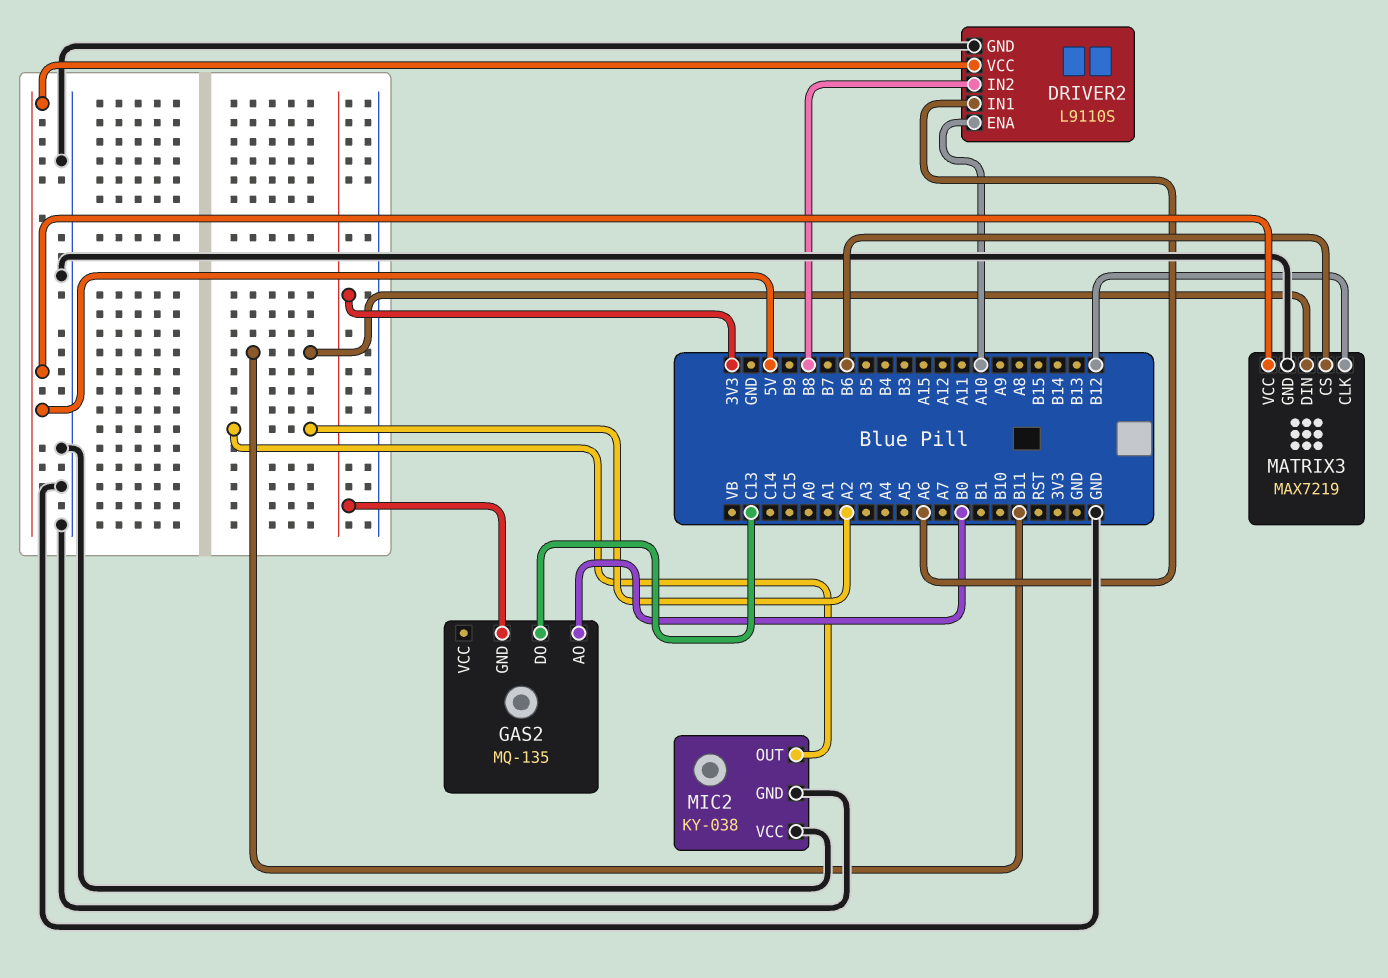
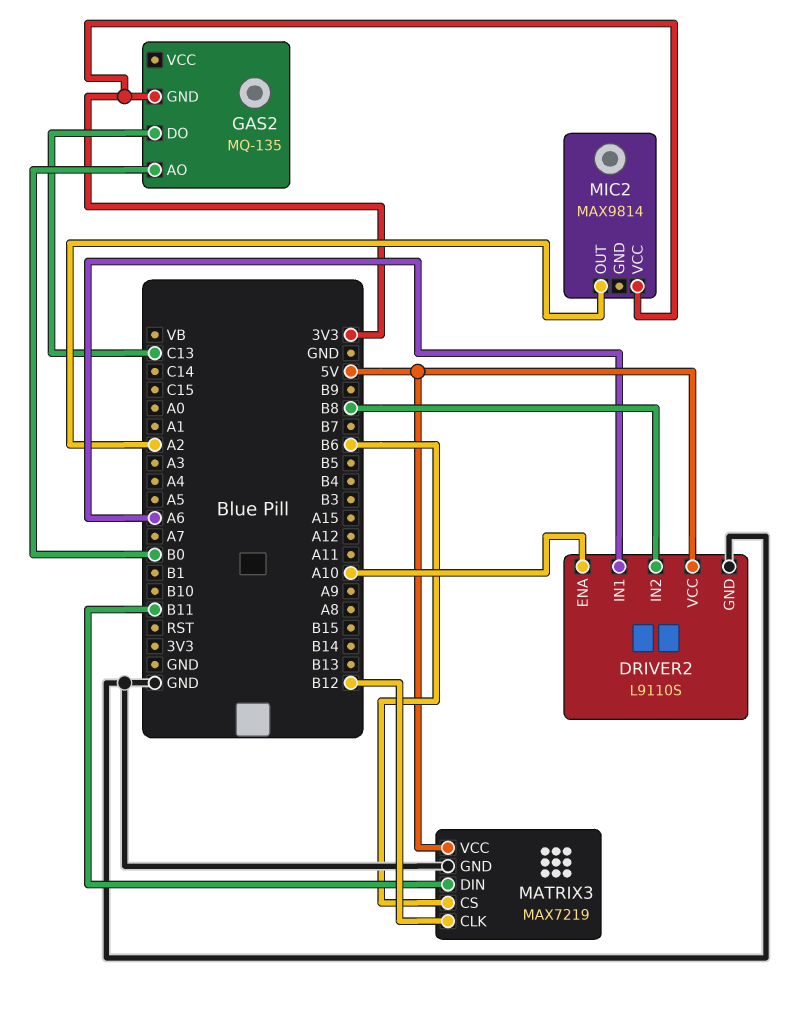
MIC2: KY-038 -> MAX9814
MIC2 pin GND: GND -> none
MIC2 pin VCC: GND -> 3V3

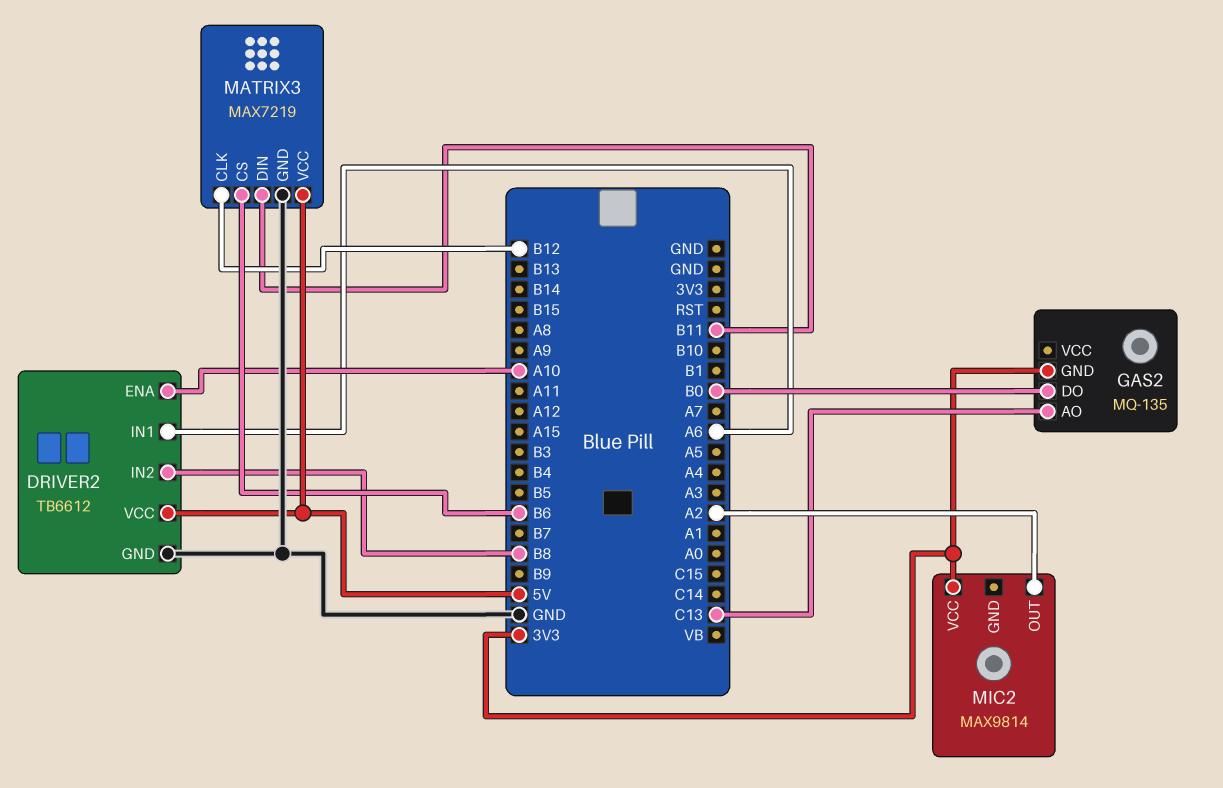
DRIVER2: L9110S -> TB6612
GAS2 pin AO: B0 -> C13
GAS2 pin DO: C13 -> B0

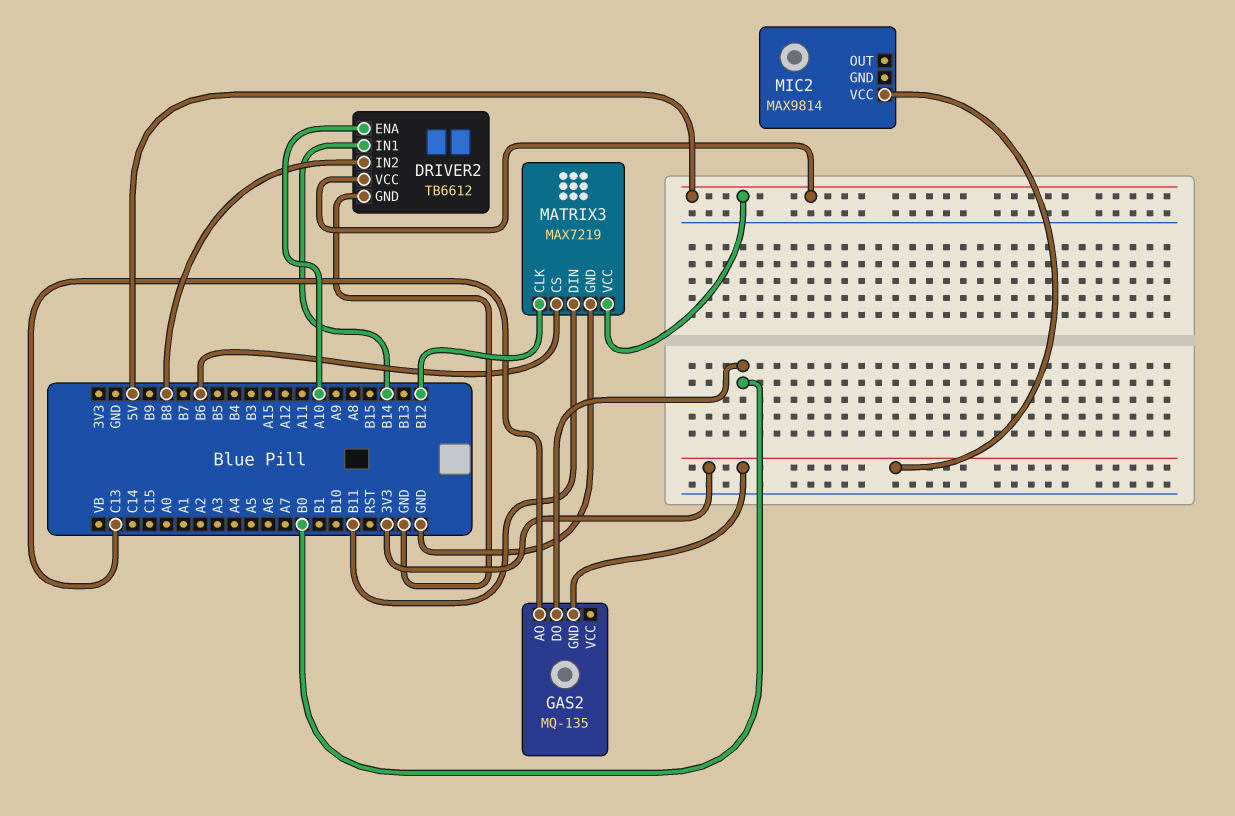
DRIVER2 pin IN1: A6 -> B14
MIC2 pin OUT: A2 -> none

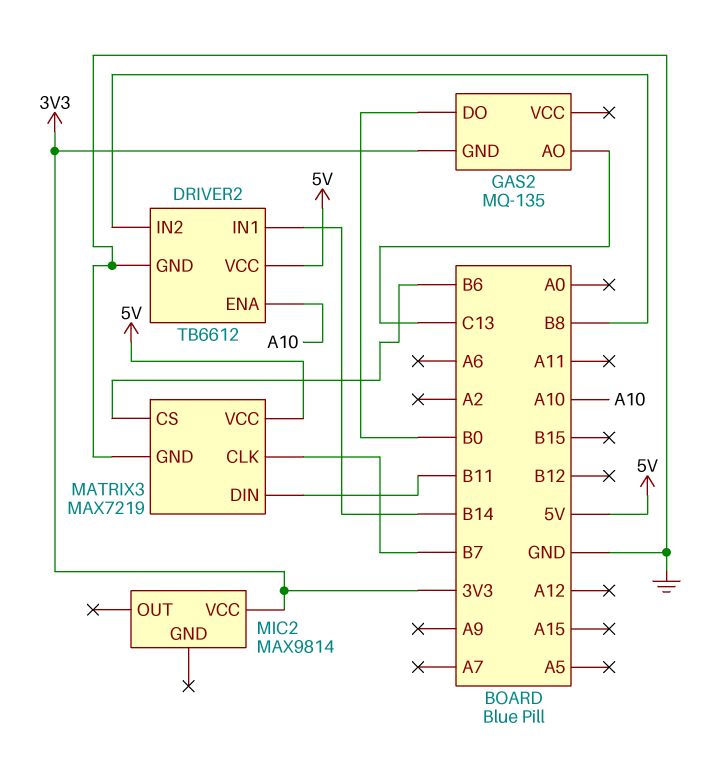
MATRIX3 pin CLK: B12 -> B7

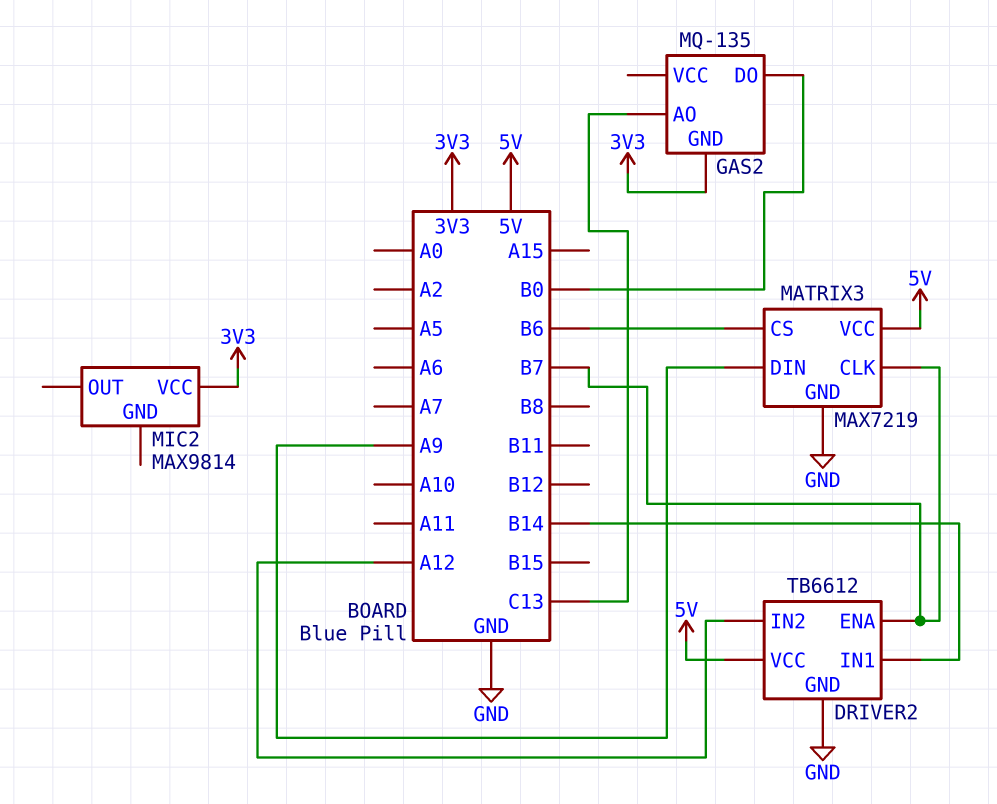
DRIVER2 pin ENA: A10 -> B7
DRIVER2 pin IN2: B8 -> A12
MATRIX3 pin DIN: B11 -> A9

